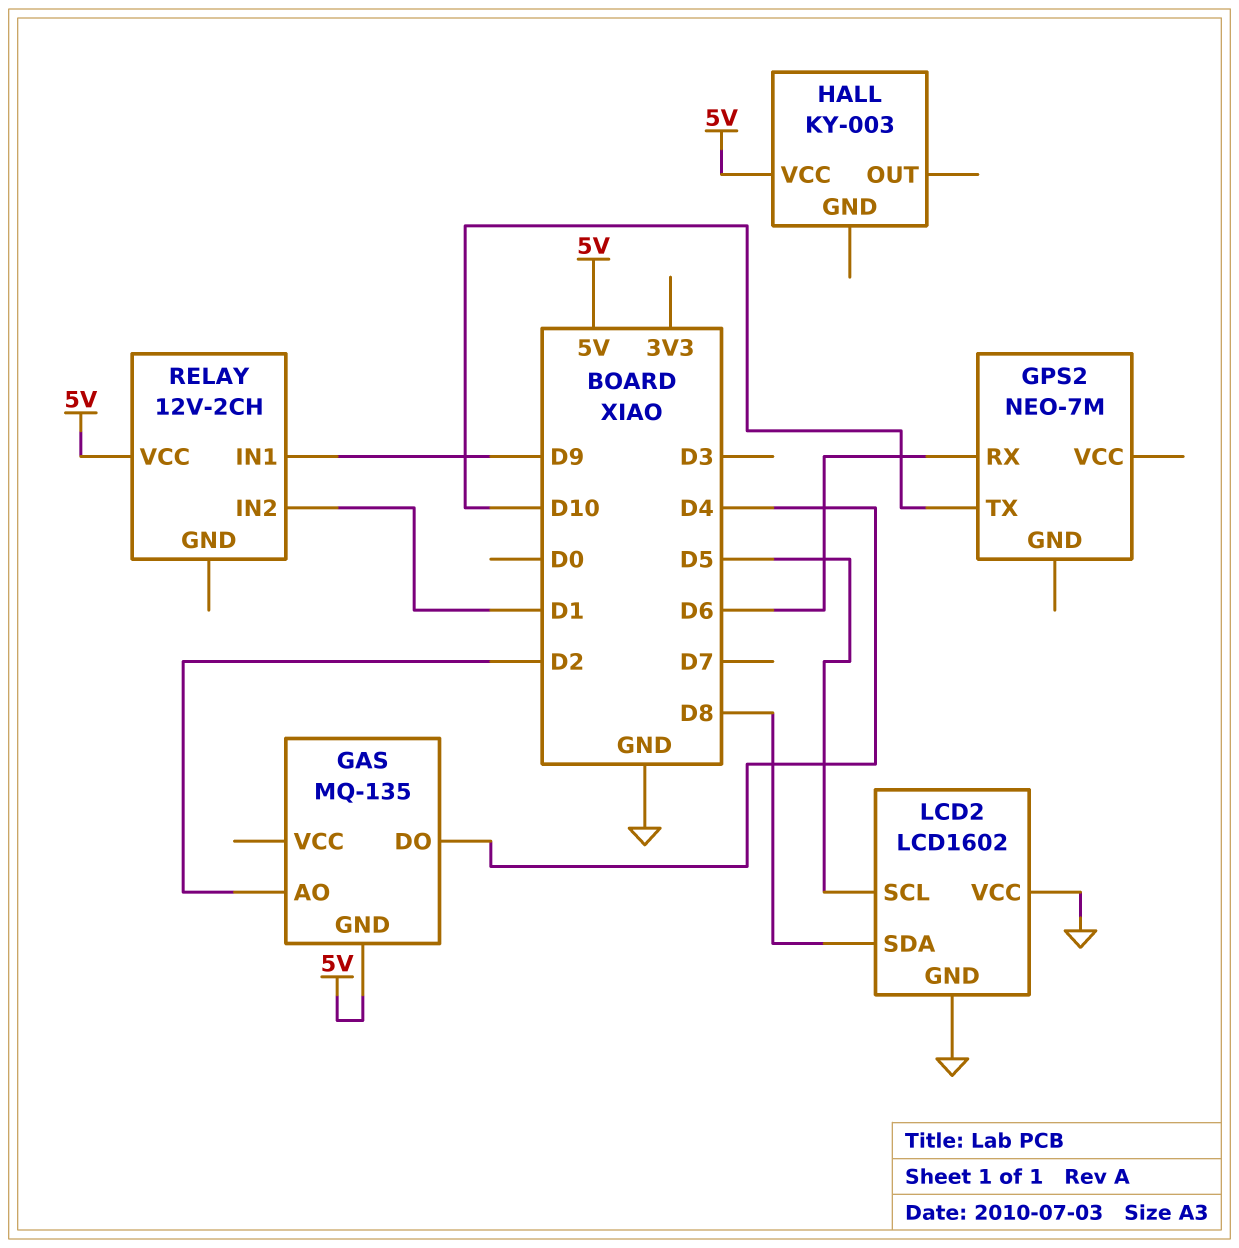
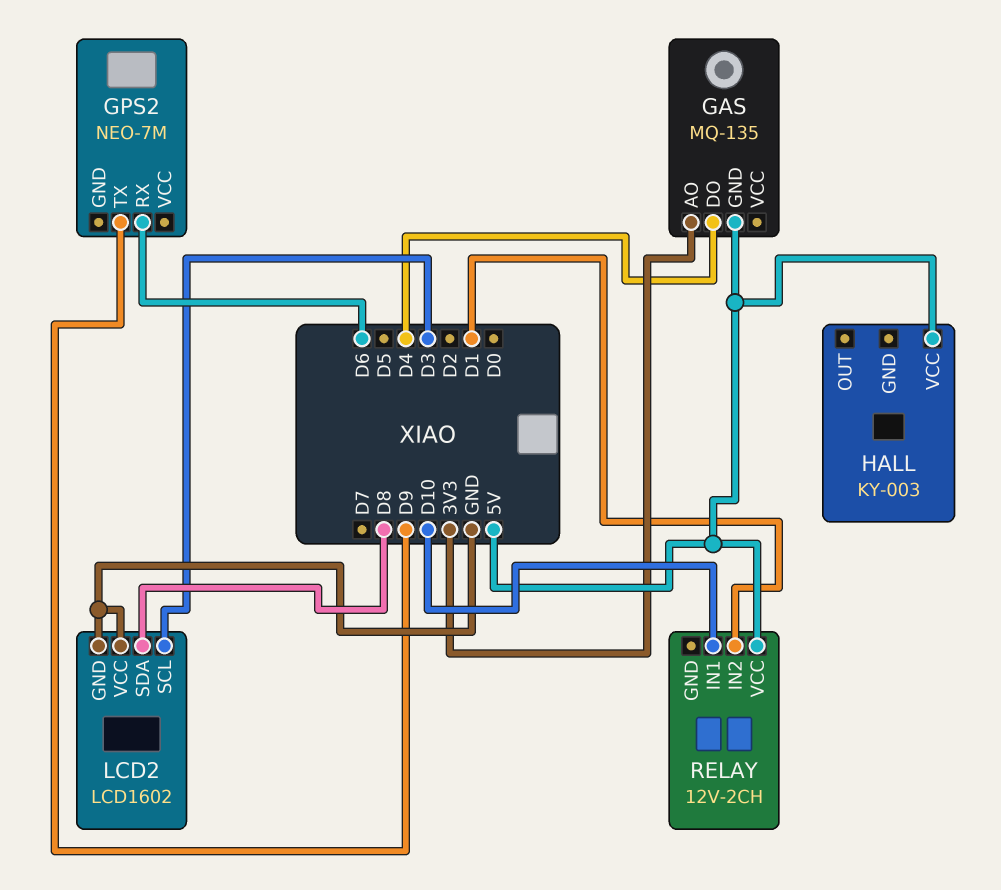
GAS pin AO: D2 -> 3V3
GPS2 pin TX: D10 -> D9
LCD2 pin SCL: D5 -> D3
RELAY pin IN1: D9 -> D10

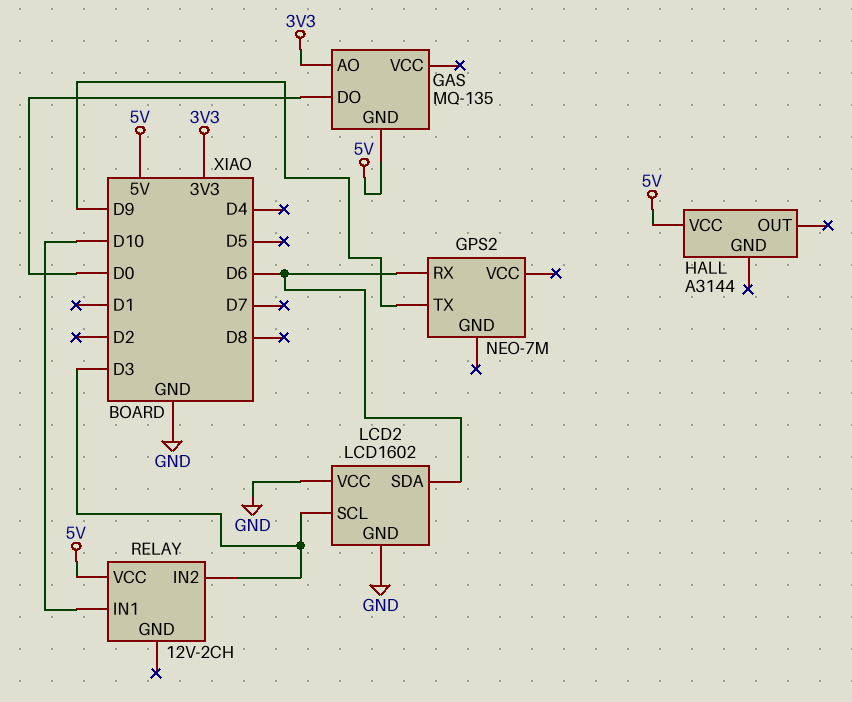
GAS pin DO: D4 -> D0
HALL: KY-003 -> A3144
LCD2 pin SDA: D8 -> D6
RELAY pin IN2: D1 -> D3

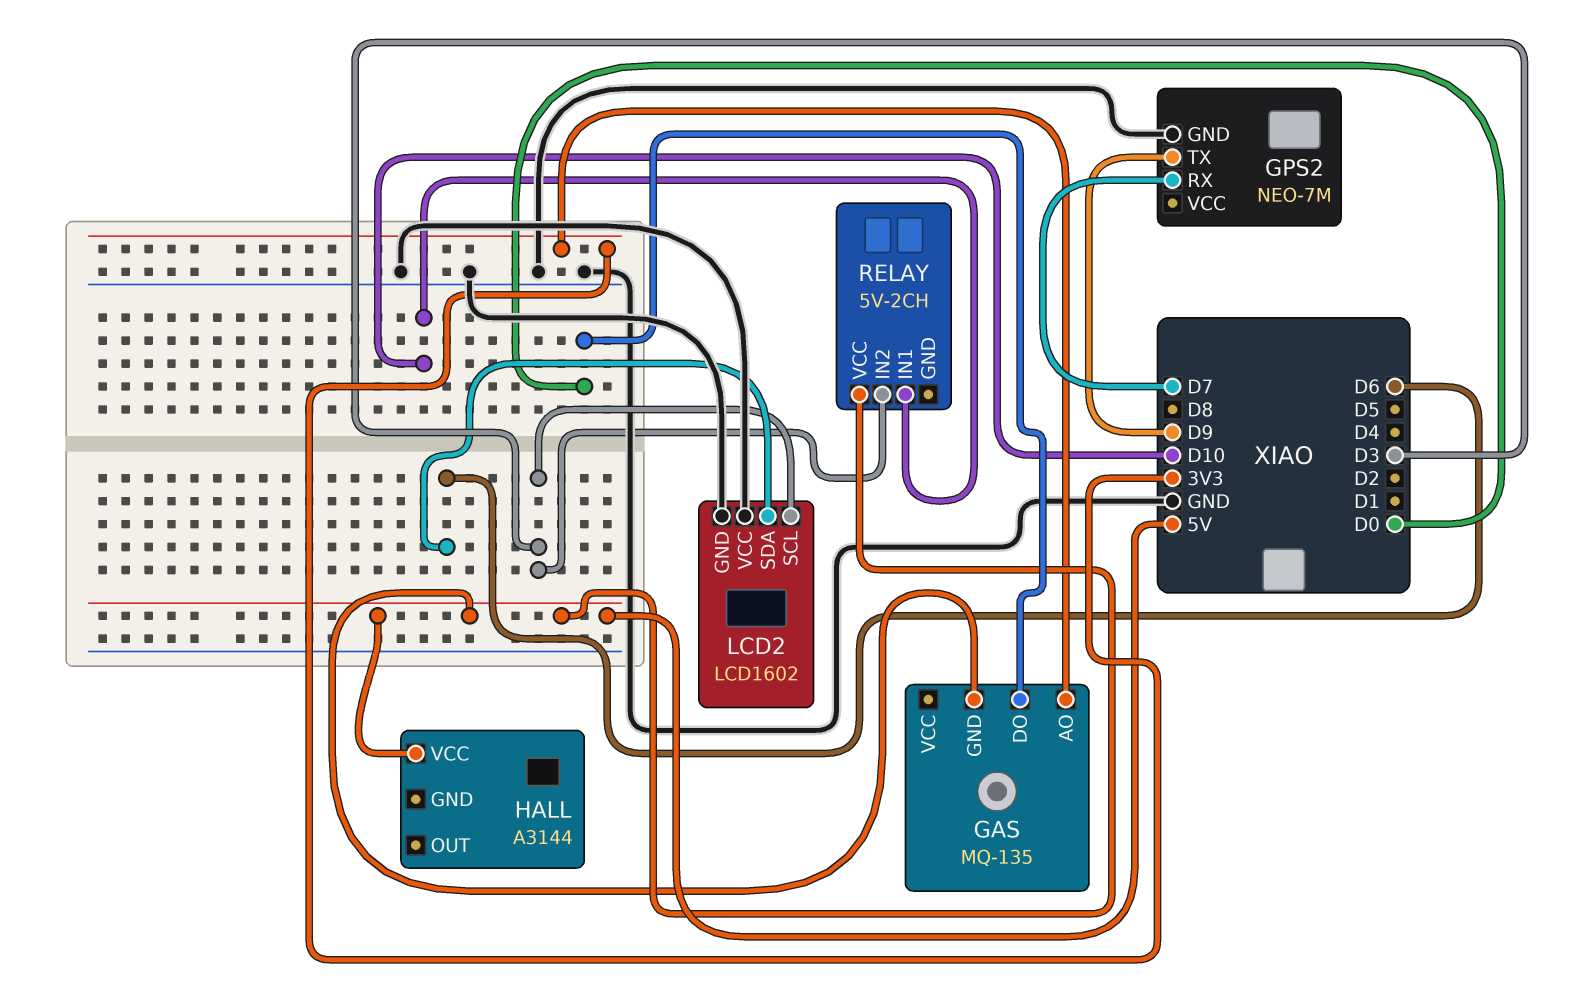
GPS2 pin GND: none -> GND
GPS2 pin RX: D6 -> D7
RELAY: 12V-2CH -> 5V-2CH

